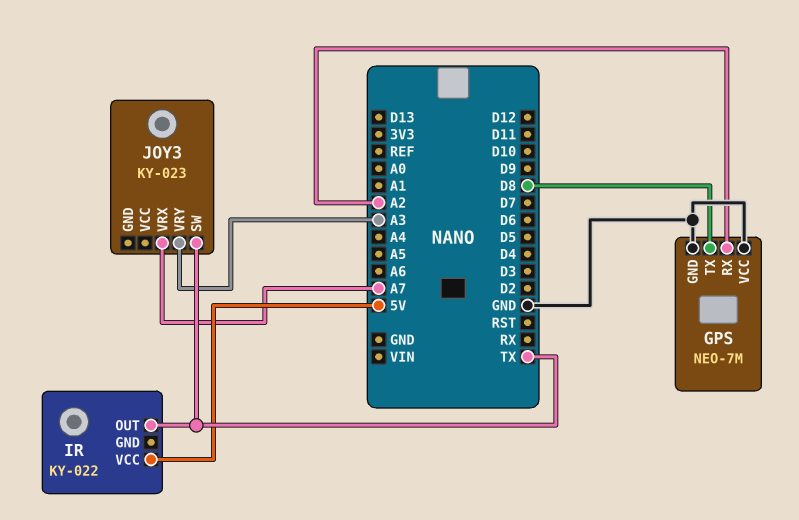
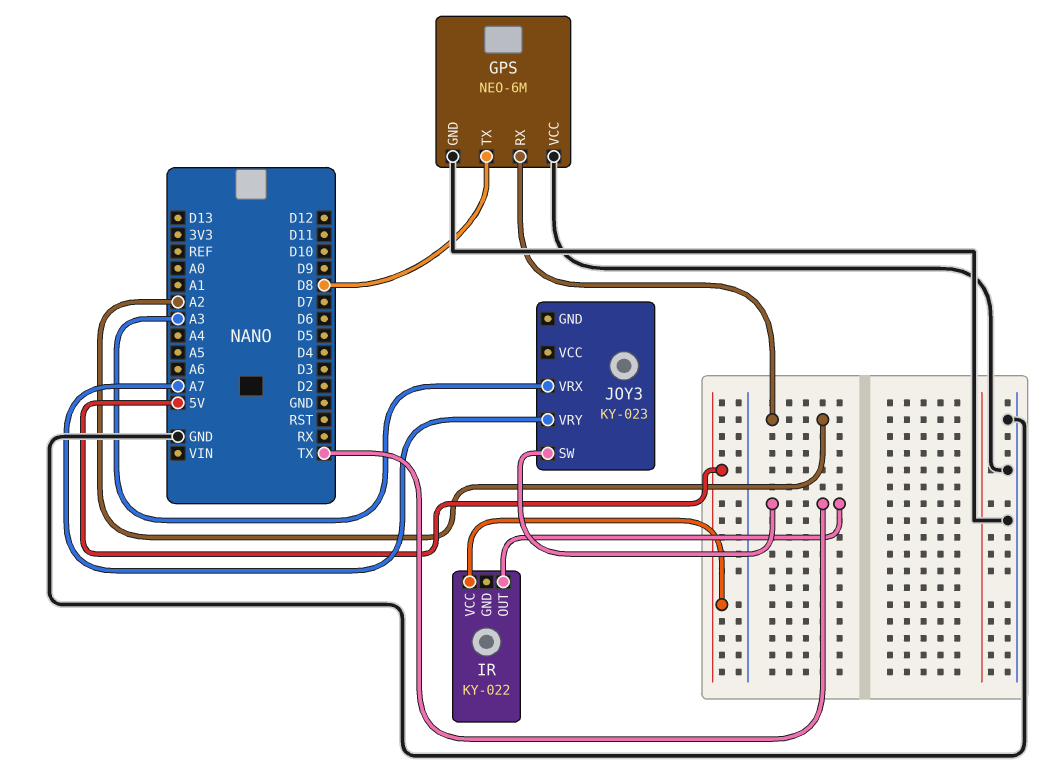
GPS: NEO-7M -> NEO-6M
JOY3 pin VRX: A7 -> A3
JOY3 pin VRY: A3 -> A7

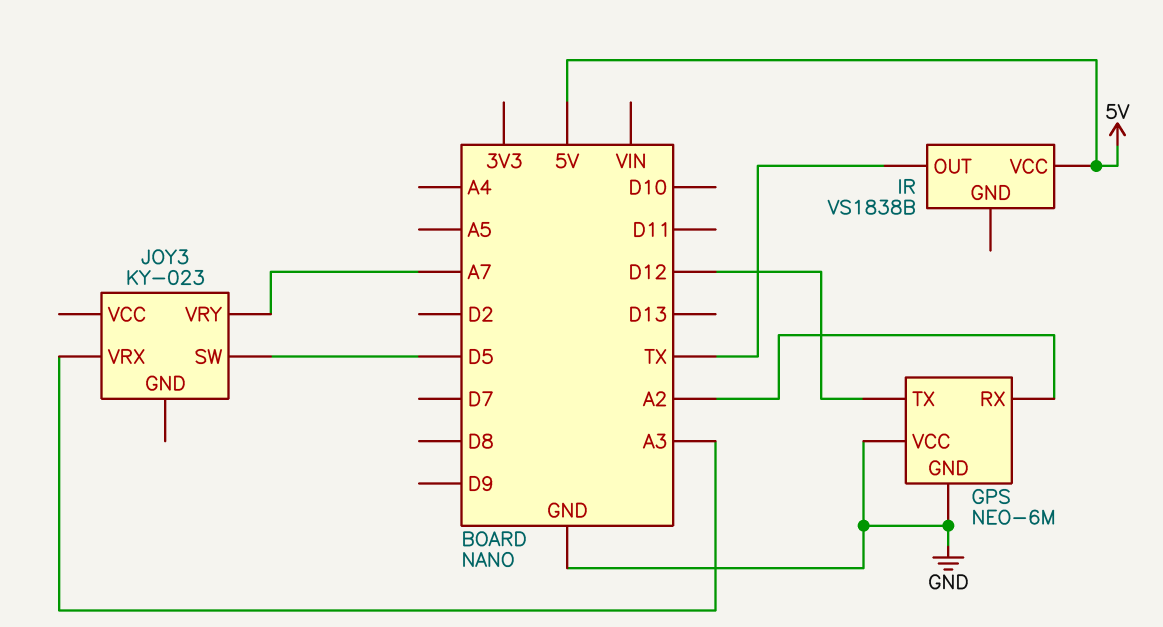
GPS pin TX: D8 -> D12
IR: KY-022 -> VS1838B
JOY3 pin SW: TX -> D5

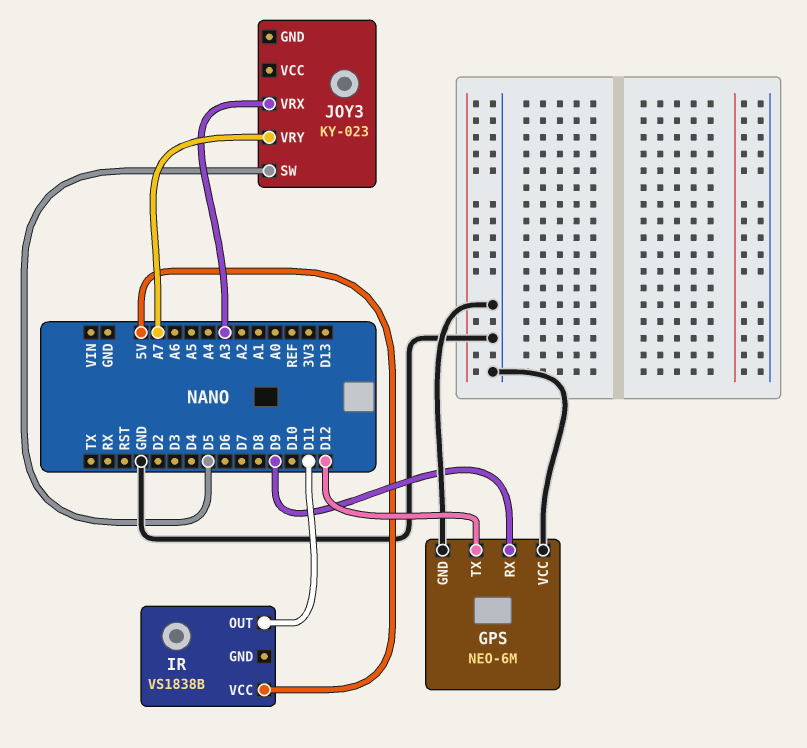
GPS pin RX: A2 -> D9
IR pin OUT: TX -> D11

